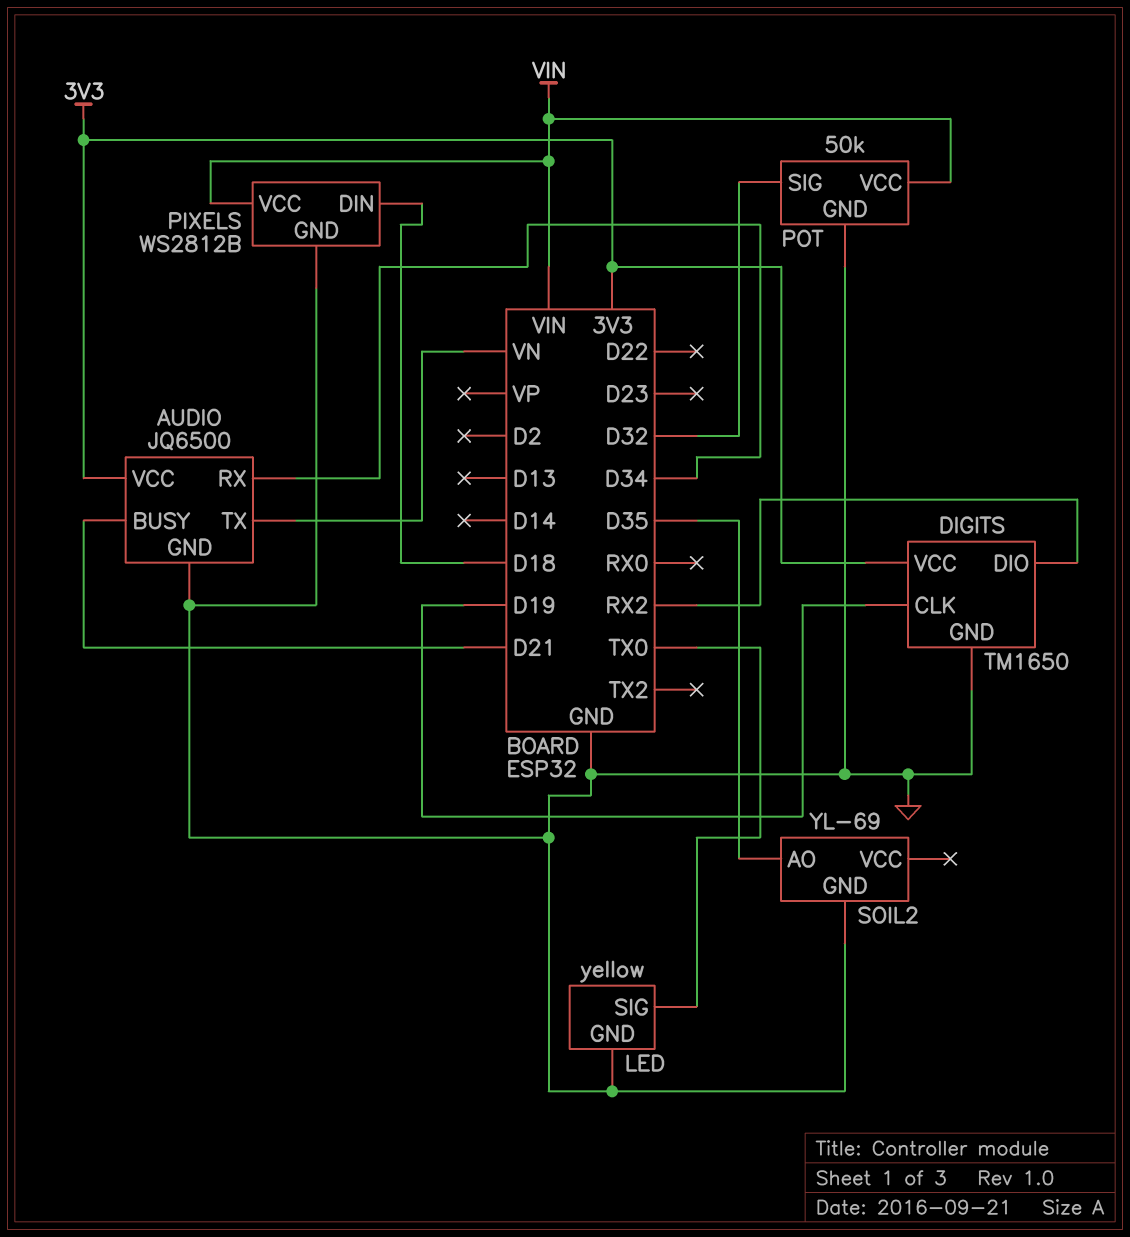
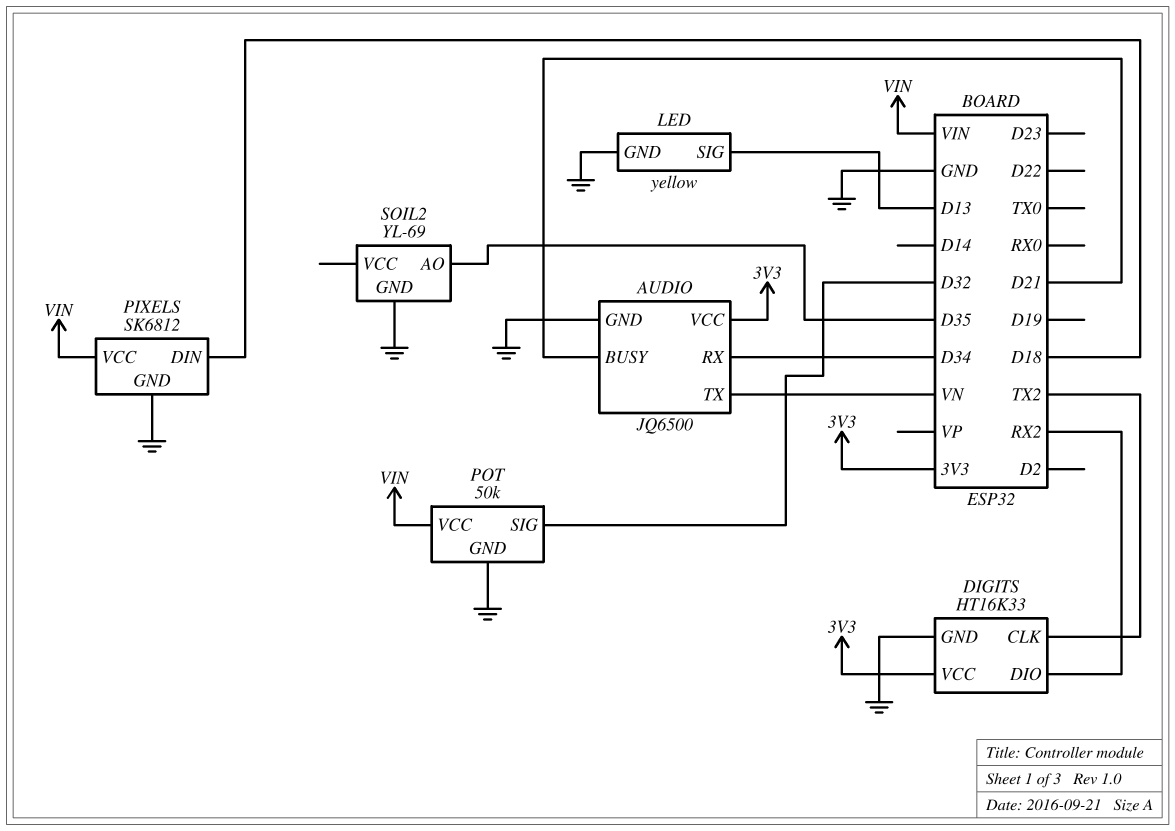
DIGITS: TM1650 -> HT16K33
DIGITS pin CLK: D19 -> TX2
LED pin SIG: TX0 -> D13
PIXELS: WS2812B -> SK6812

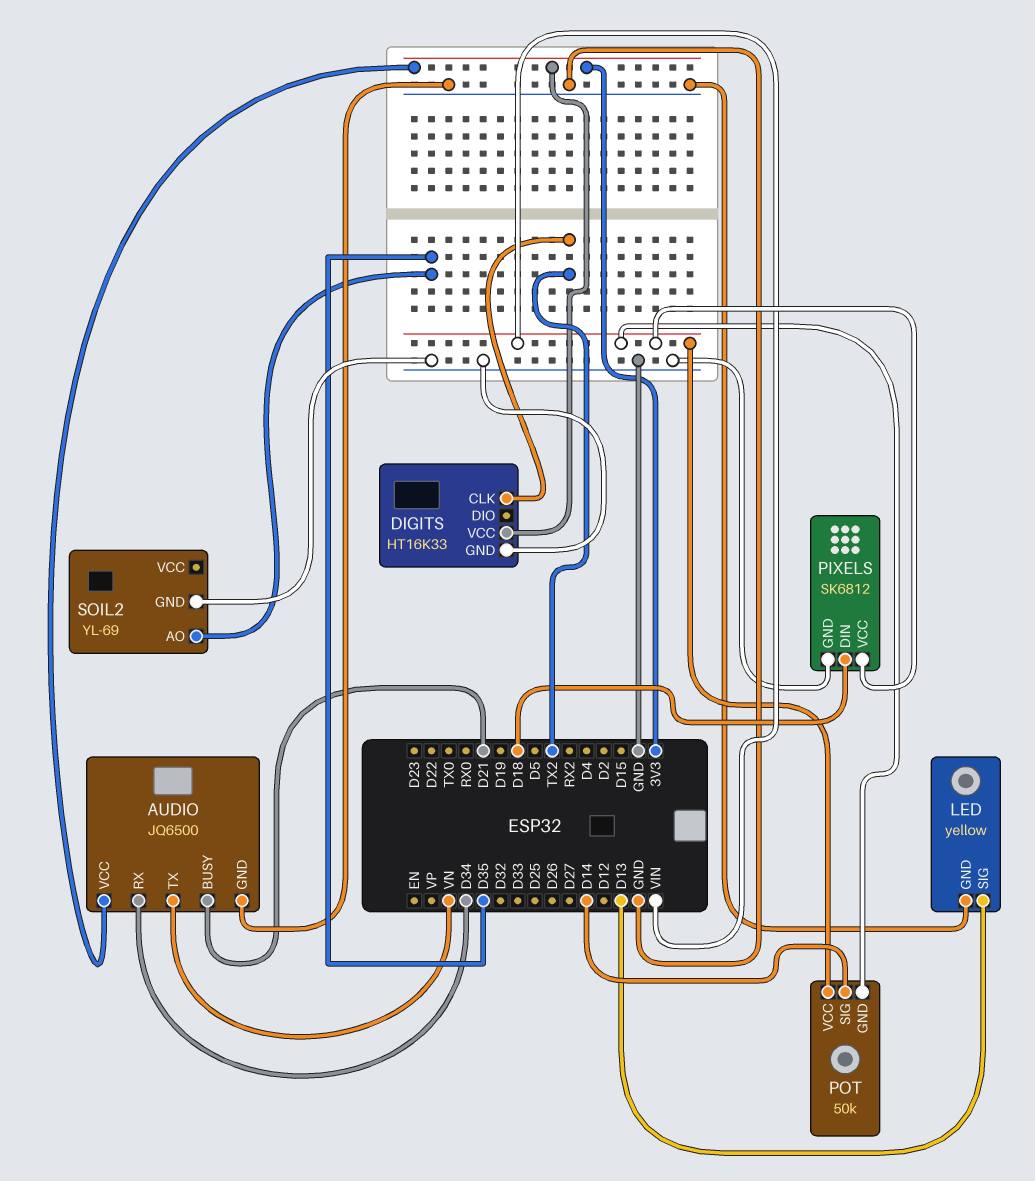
DIGITS pin DIO: RX2 -> none
POT pin GND: GND -> VIN
POT pin SIG: D32 -> D14

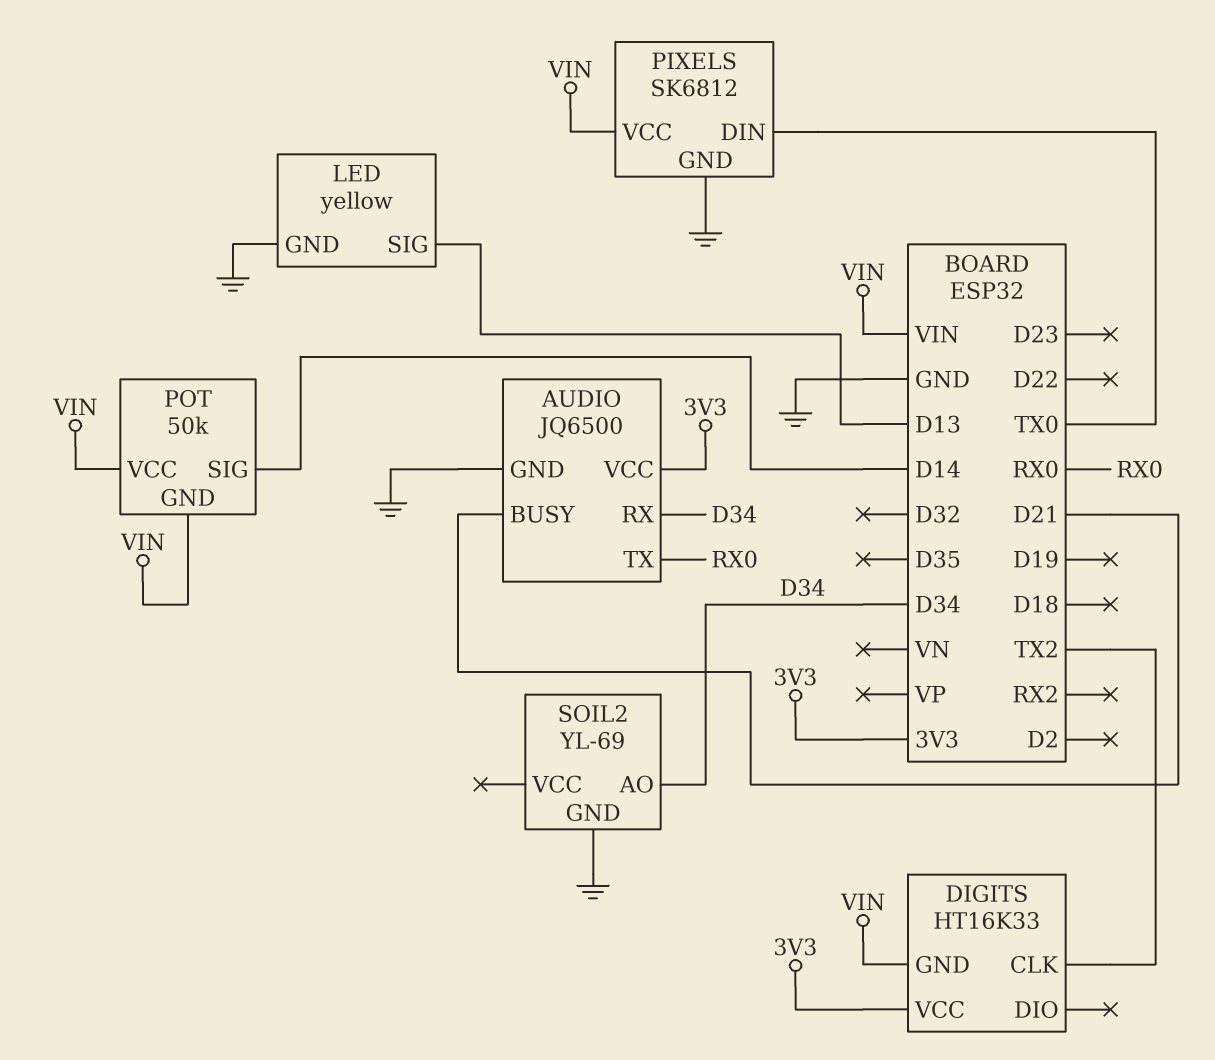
AUDIO pin TX: VN -> RX0
DIGITS pin GND: GND -> VIN
PIXELS pin DIN: D18 -> TX0
SOIL2 pin AO: D35 -> D34

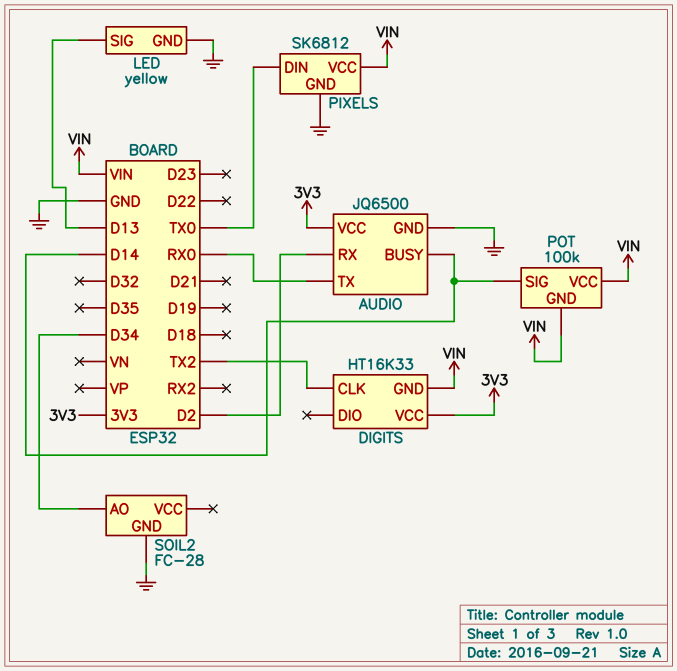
AUDIO pin BUSY: D21 -> D14
AUDIO pin RX: D34 -> D2
POT: 50k -> 100k
SOIL2: YL-69 -> FC-28

